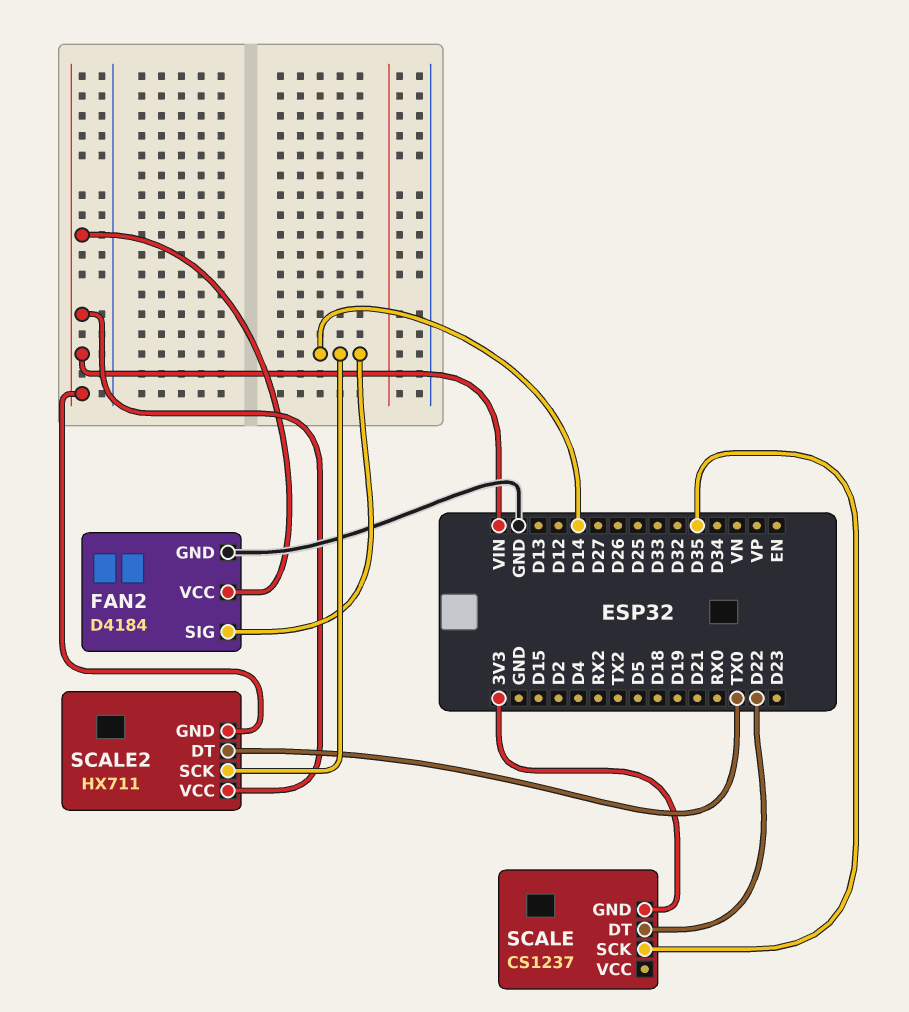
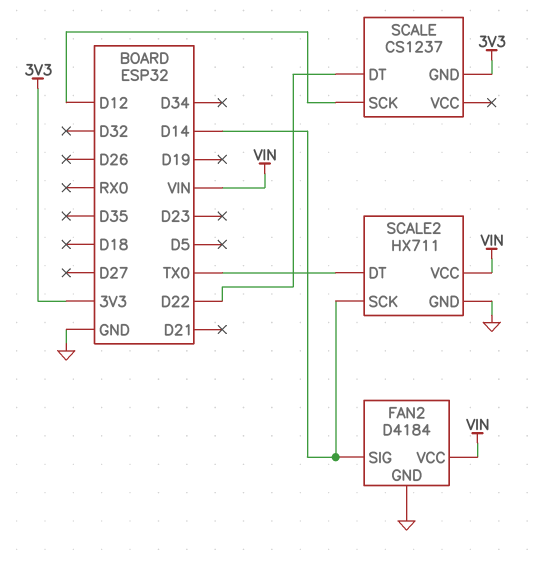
SCALE pin SCK: D35 -> D12
SCALE2 pin GND: VIN -> GND

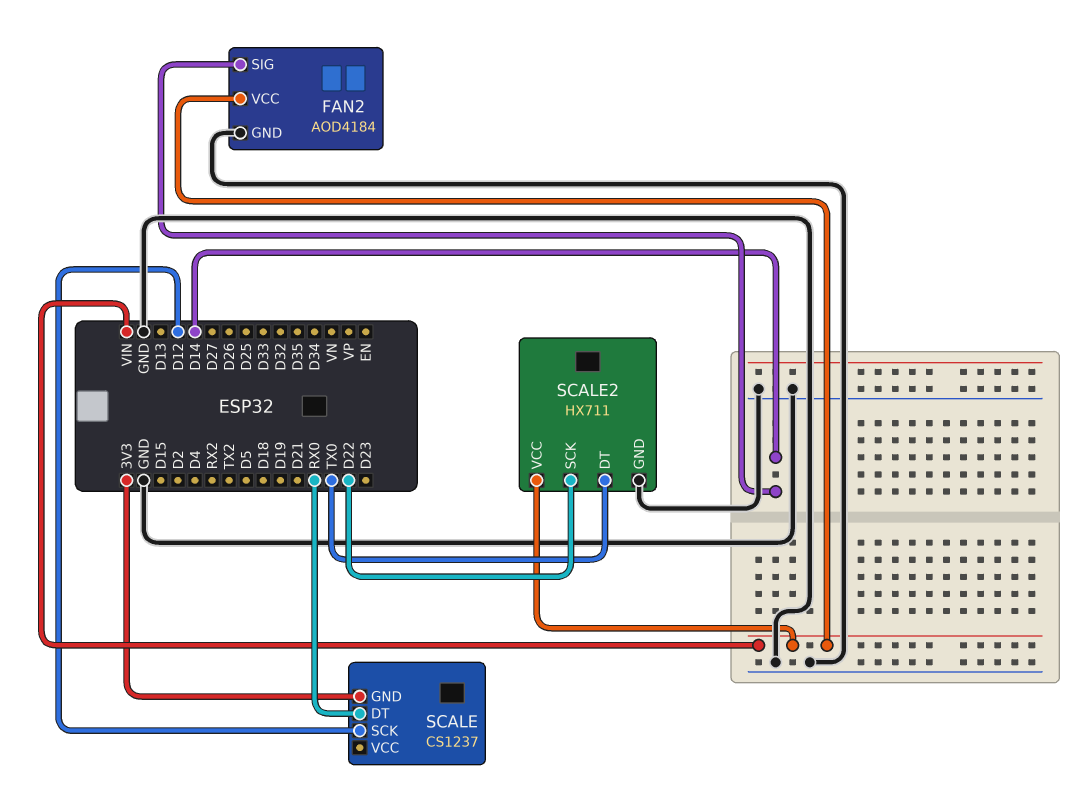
FAN2: D4184 -> AOD4184
SCALE pin DT: D22 -> RX0
SCALE2 pin SCK: D14 -> D22

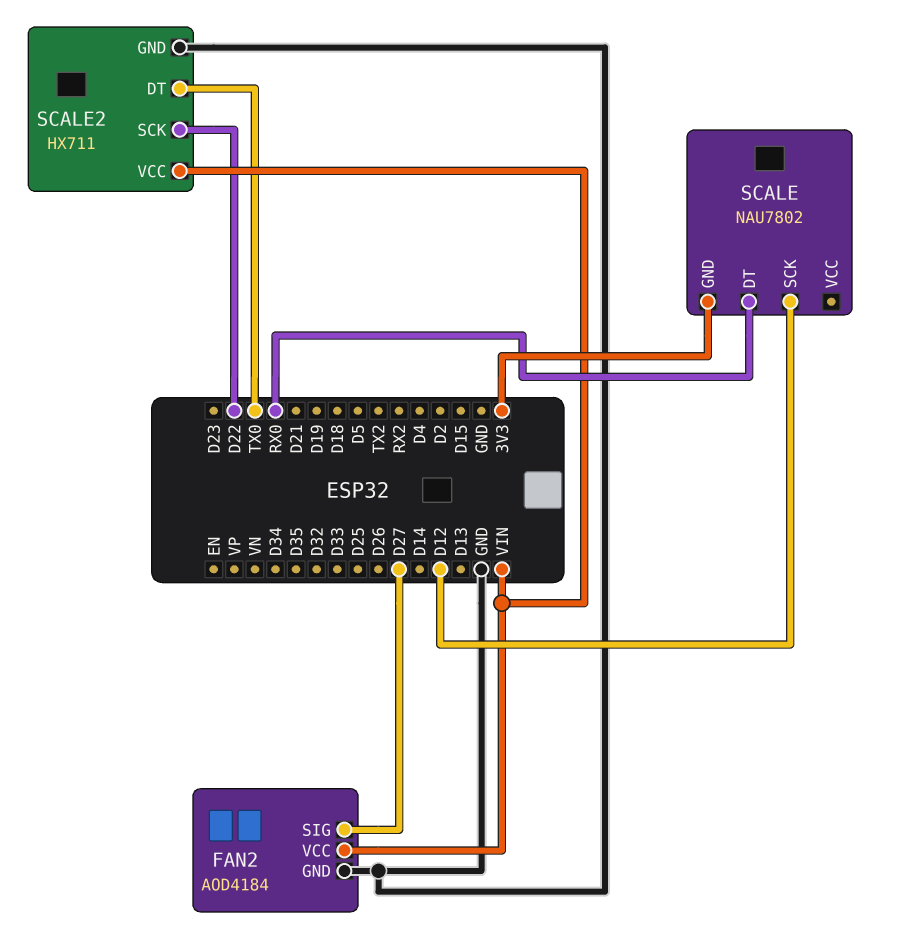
FAN2 pin SIG: D14 -> D27
SCALE: CS1237 -> NAU7802

